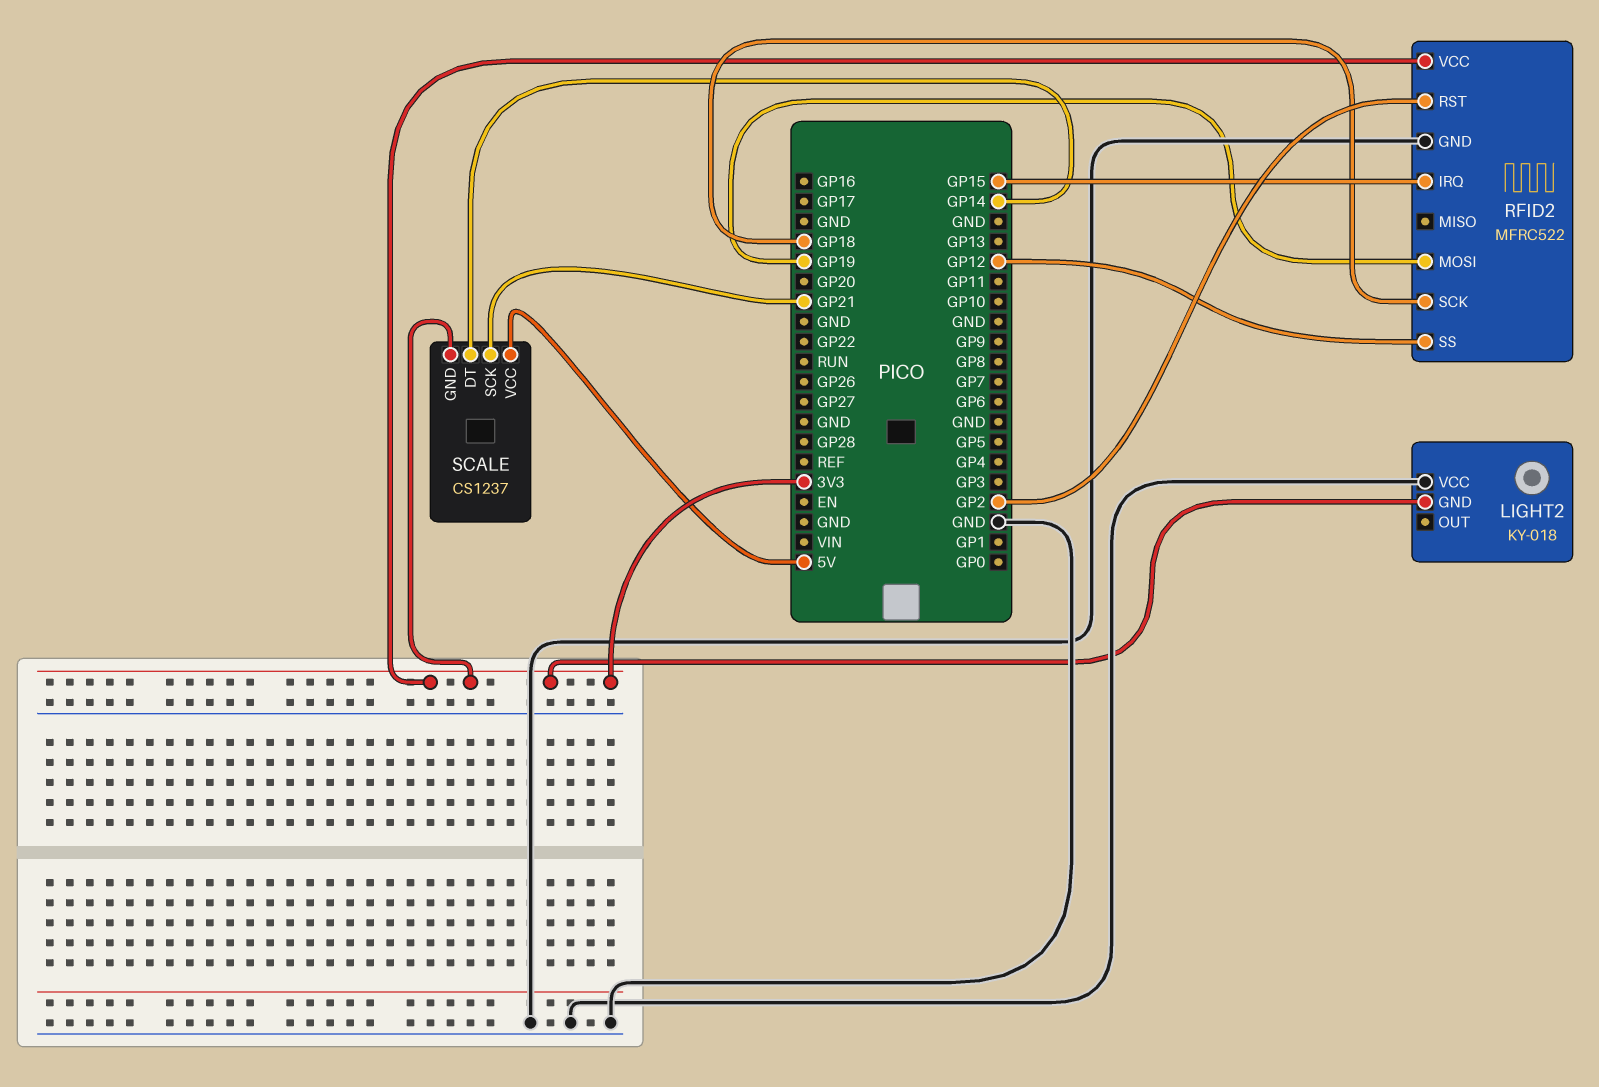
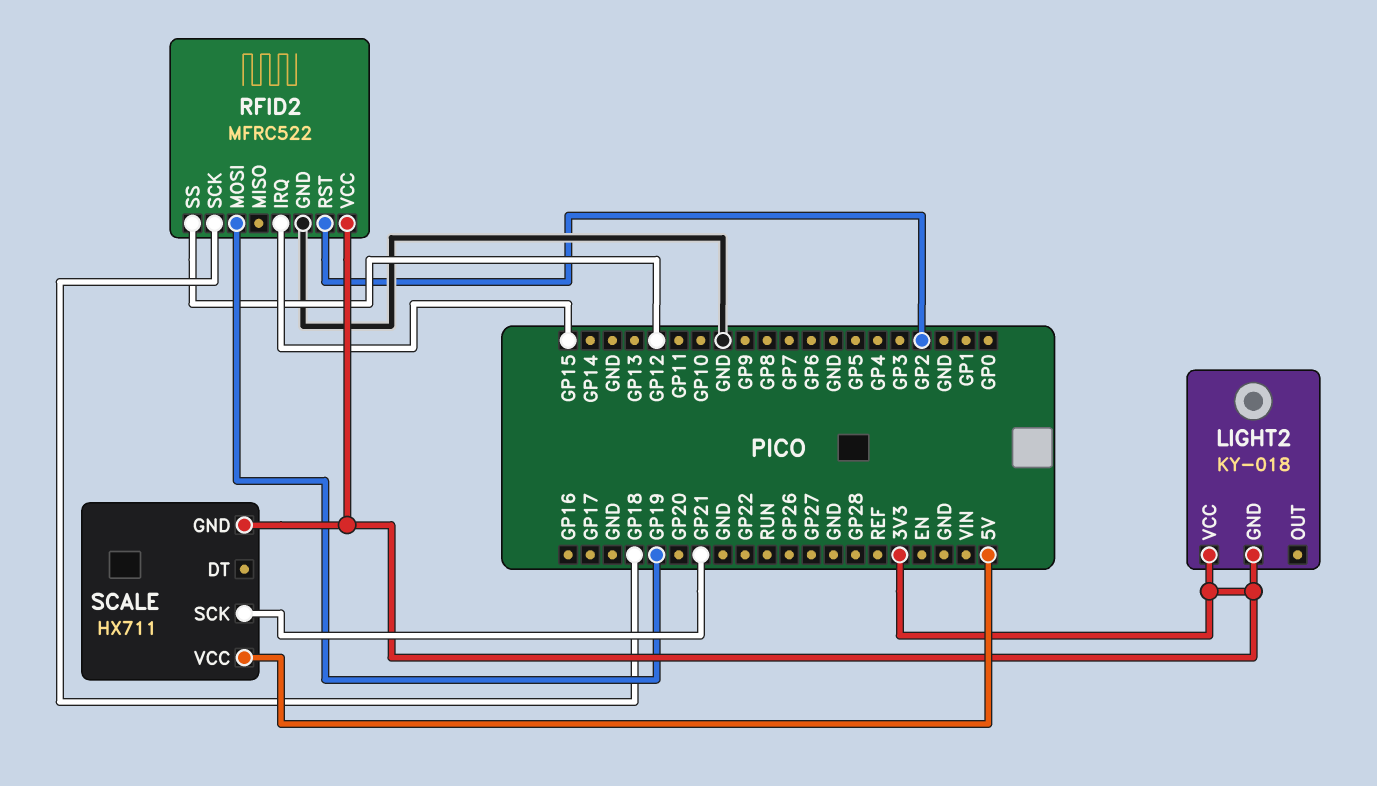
LIGHT2 pin VCC: GND -> 3V3
SCALE: CS1237 -> HX711
SCALE pin DT: GP14 -> none

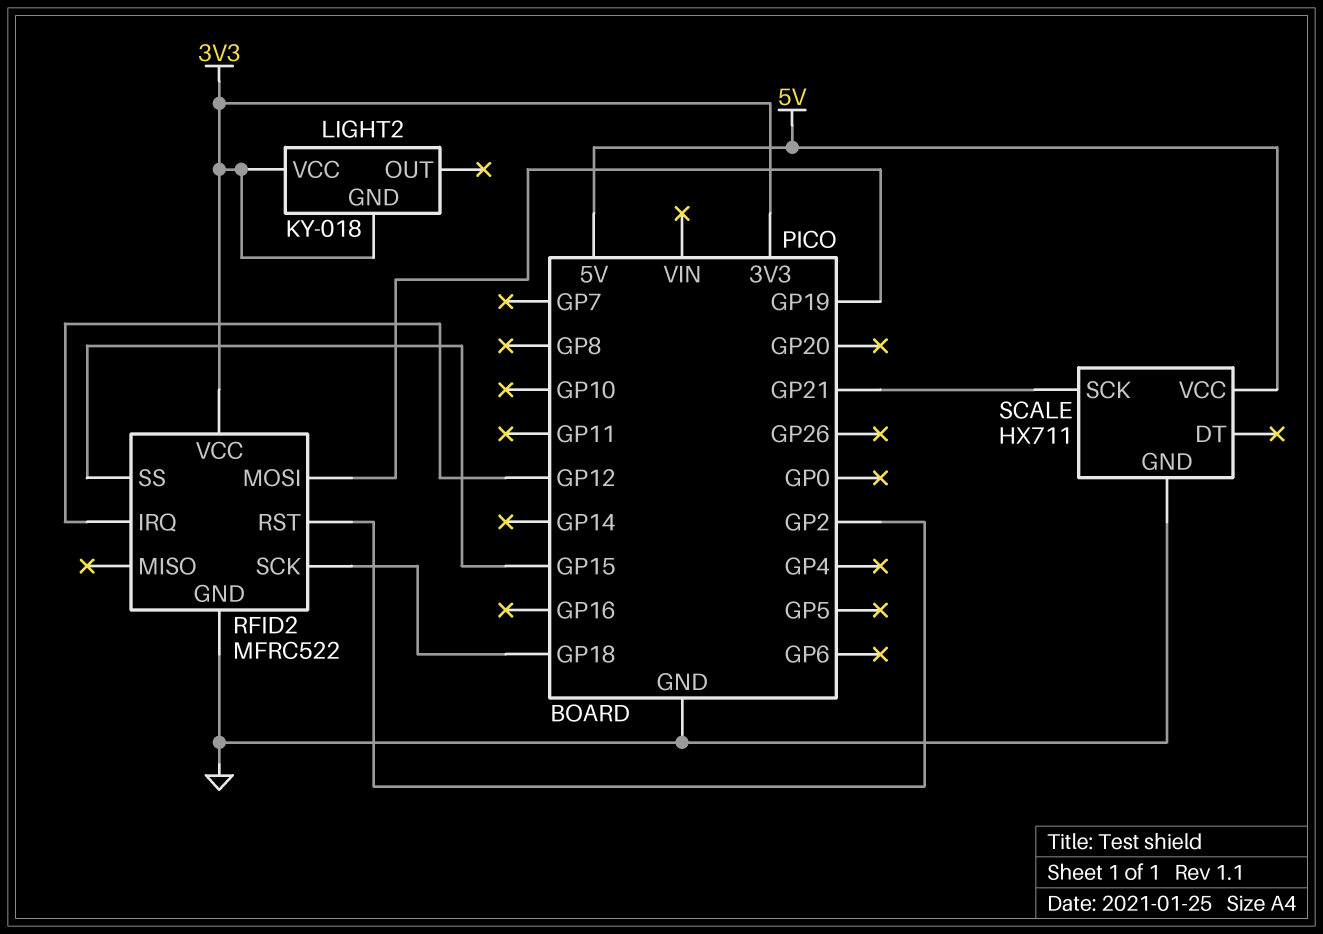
RFID2 pin IRQ: GP15 -> GP12
RFID2 pin SS: GP12 -> GP15
SCALE pin GND: 3V3 -> GND

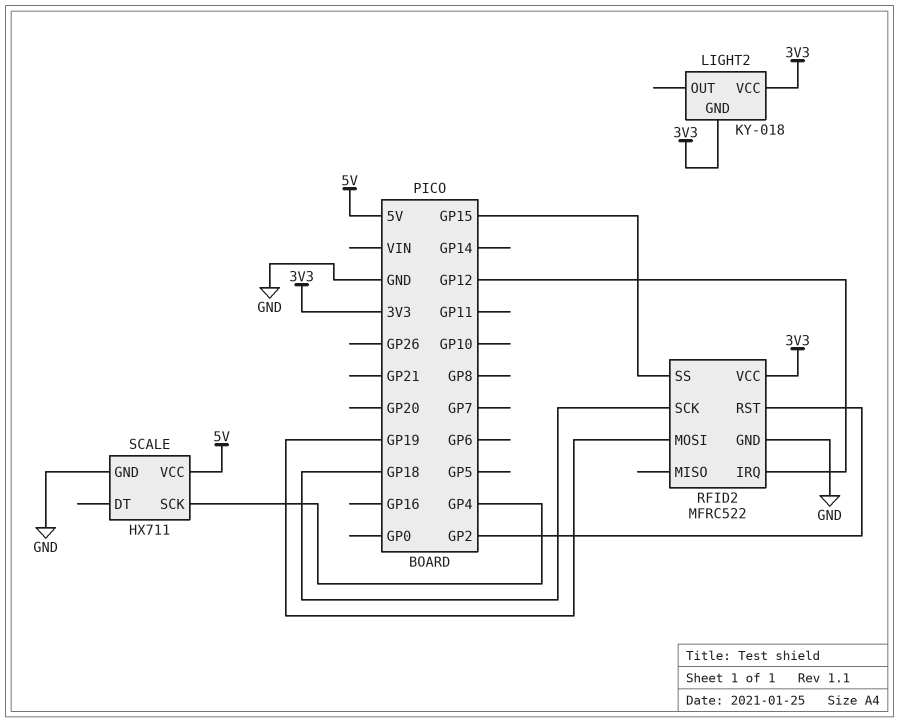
SCALE pin SCK: GP21 -> GP4

